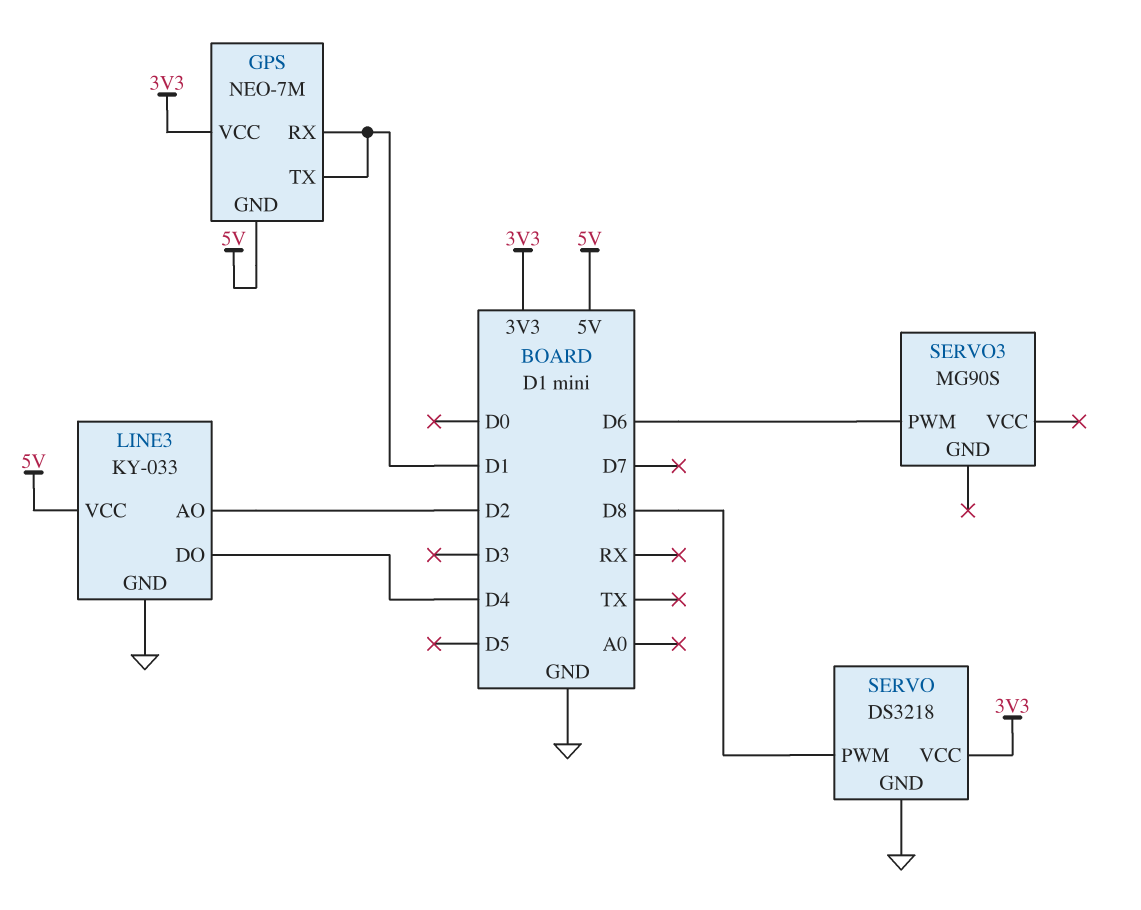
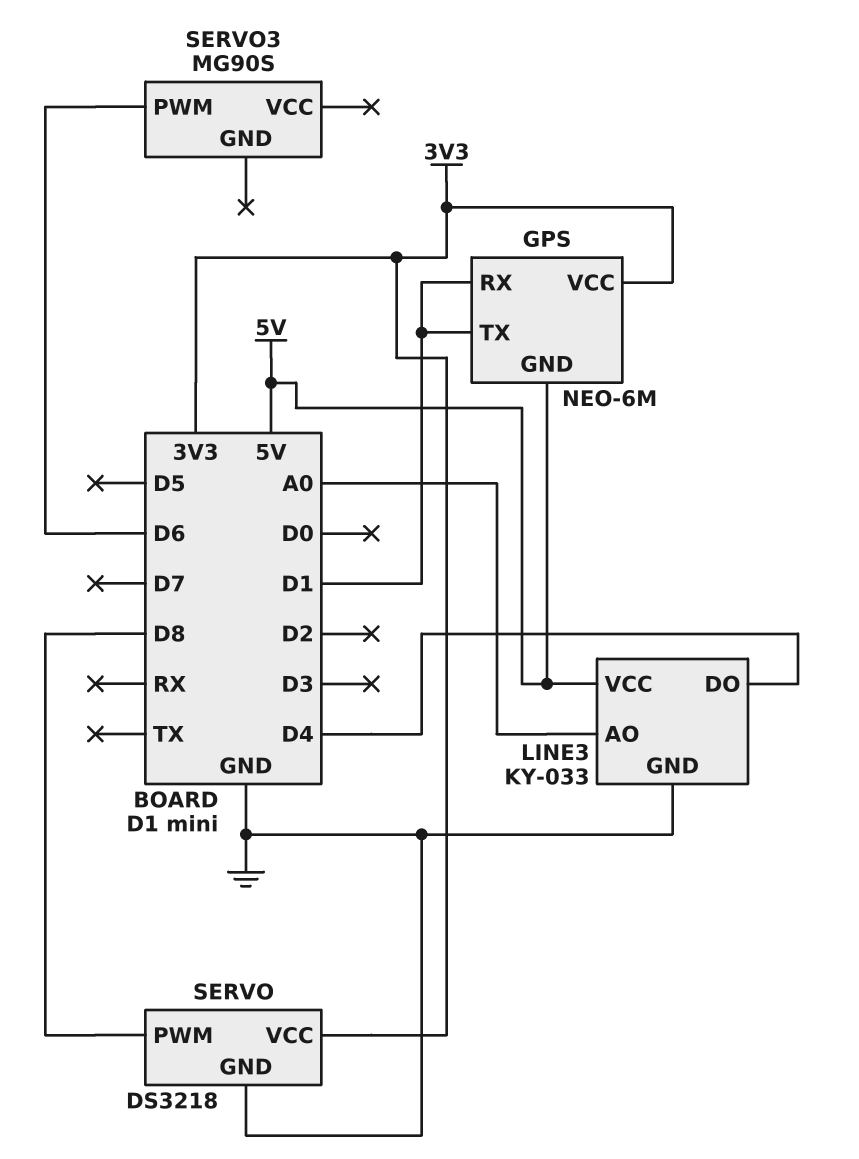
GPS: NEO-7M -> NEO-6M
LINE3 pin AO: D2 -> A0

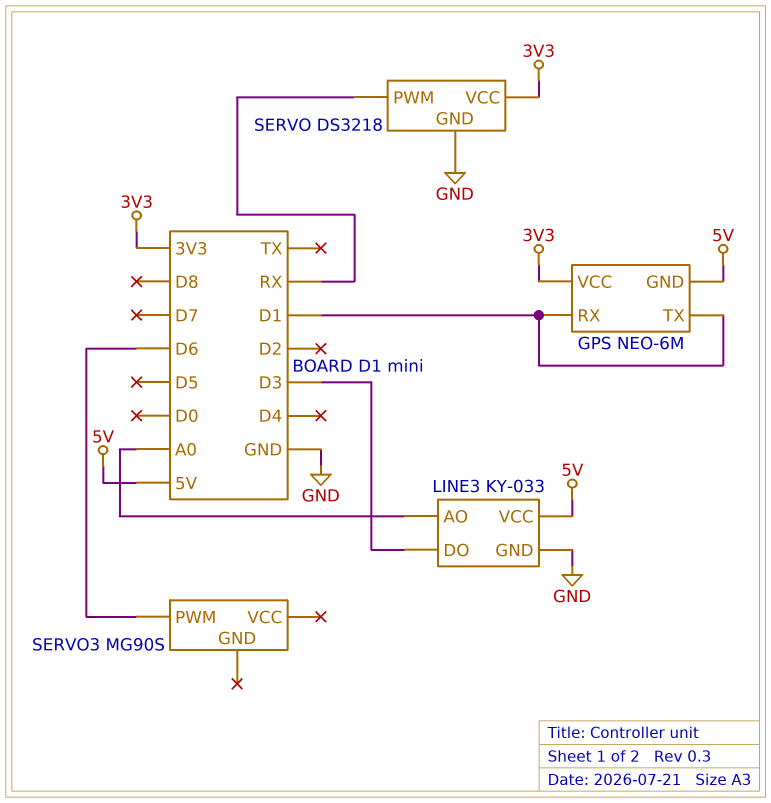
LINE3 pin DO: D4 -> D3
SERVO pin PWM: D8 -> RX

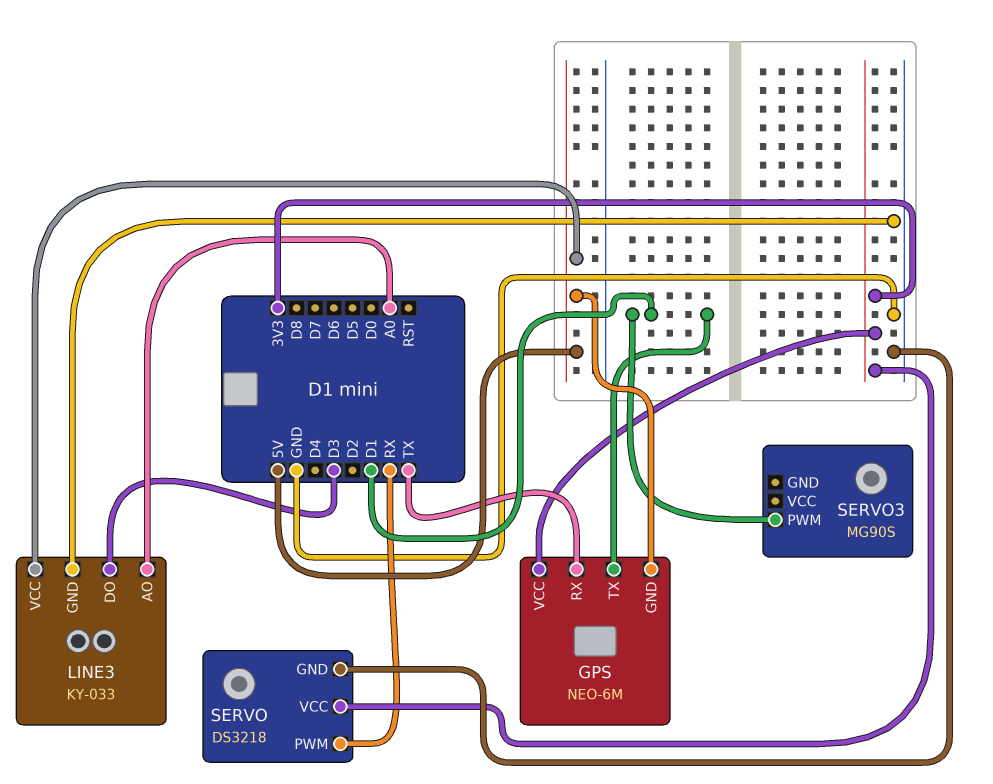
GPS pin RX: D1 -> TX
SERVO3 pin PWM: D6 -> D1

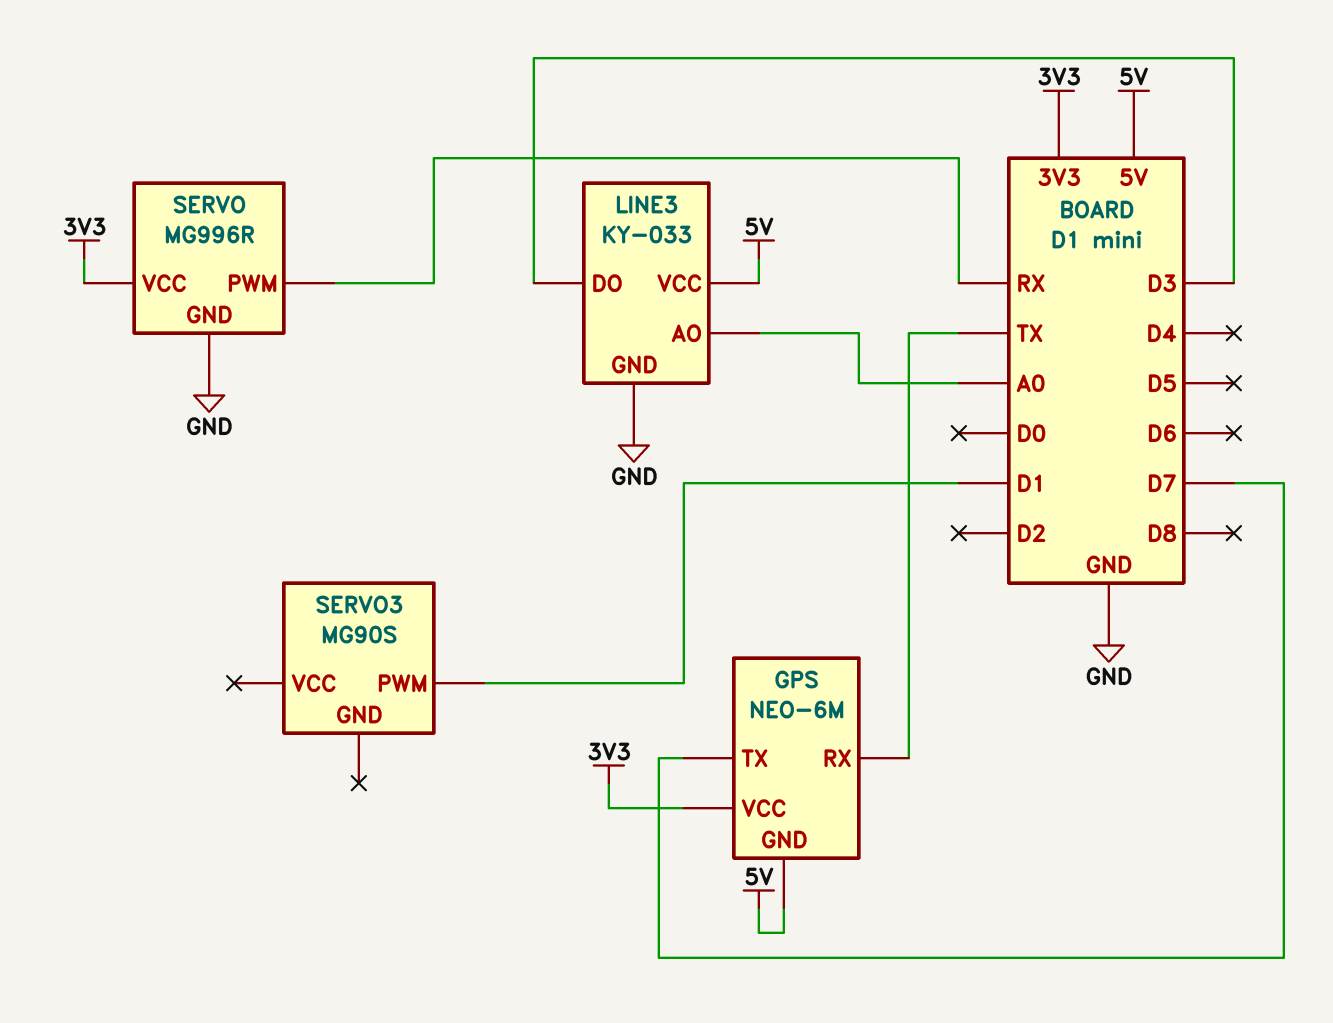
GPS pin TX: D1 -> D7
SERVO: DS3218 -> MG996R

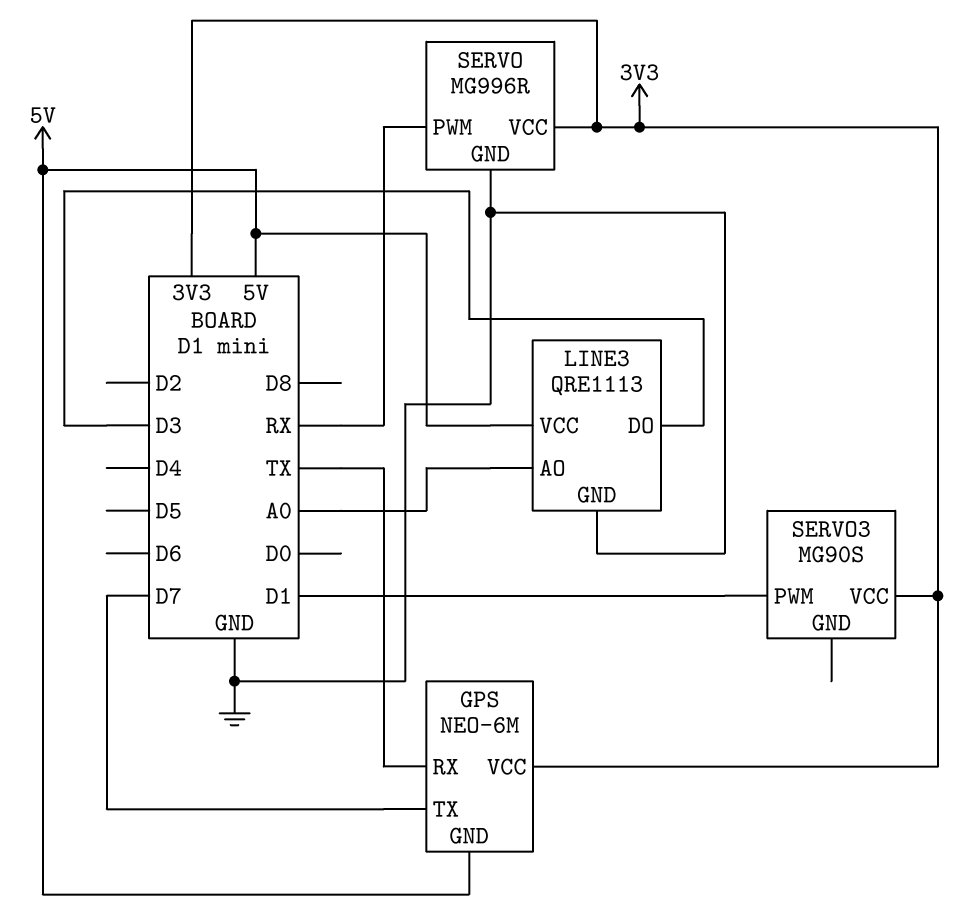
LINE3: KY-033 -> QRE1113
SERVO3 pin VCC: none -> 3V3

